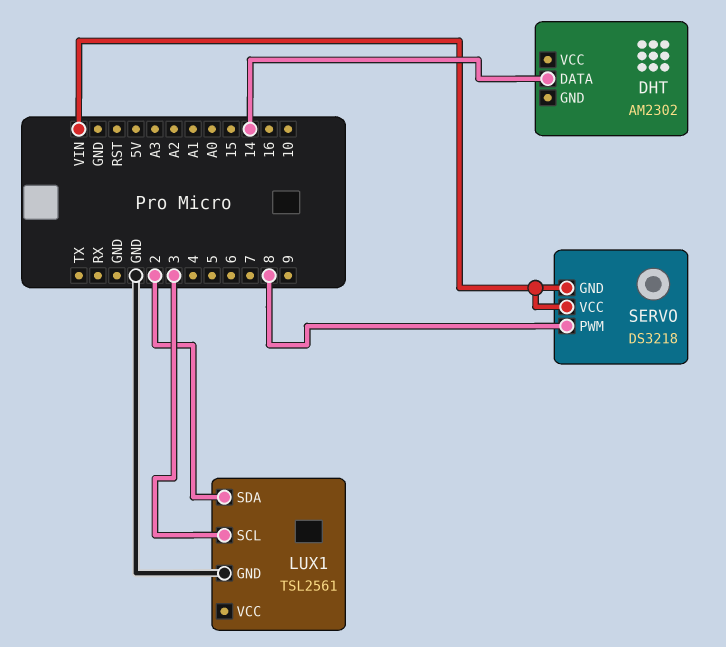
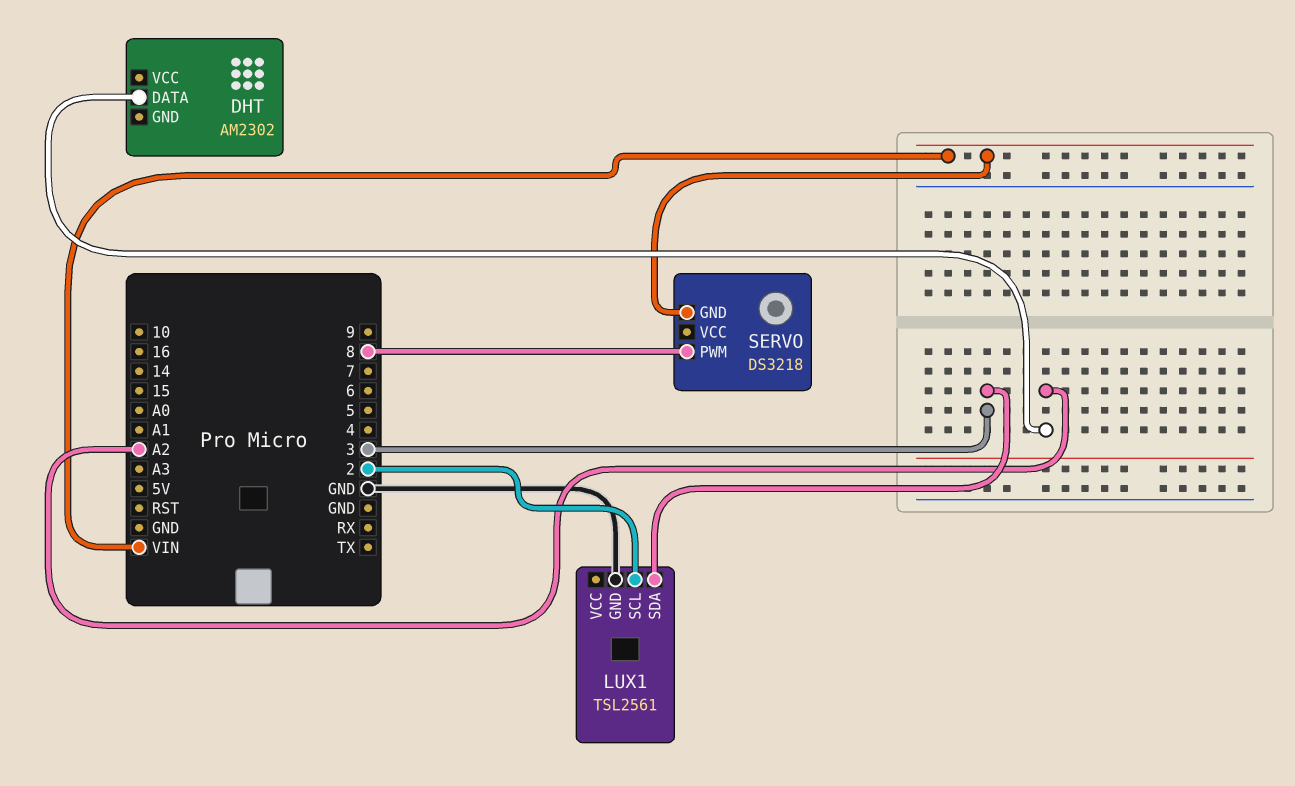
DHT pin DATA: 14 -> A2
LUX1 pin SCL: 3 -> 2
LUX1 pin SDA: 2 -> 3
SERVO pin VCC: VIN -> none

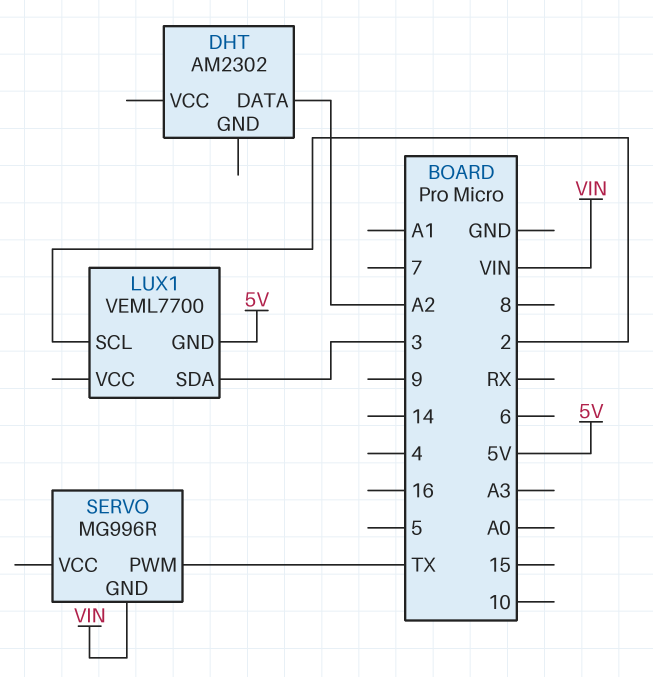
LUX1: TSL2561 -> VEML7700
LUX1 pin GND: GND -> 5V
SERVO: DS3218 -> MG996R
SERVO pin PWM: 8 -> TX

